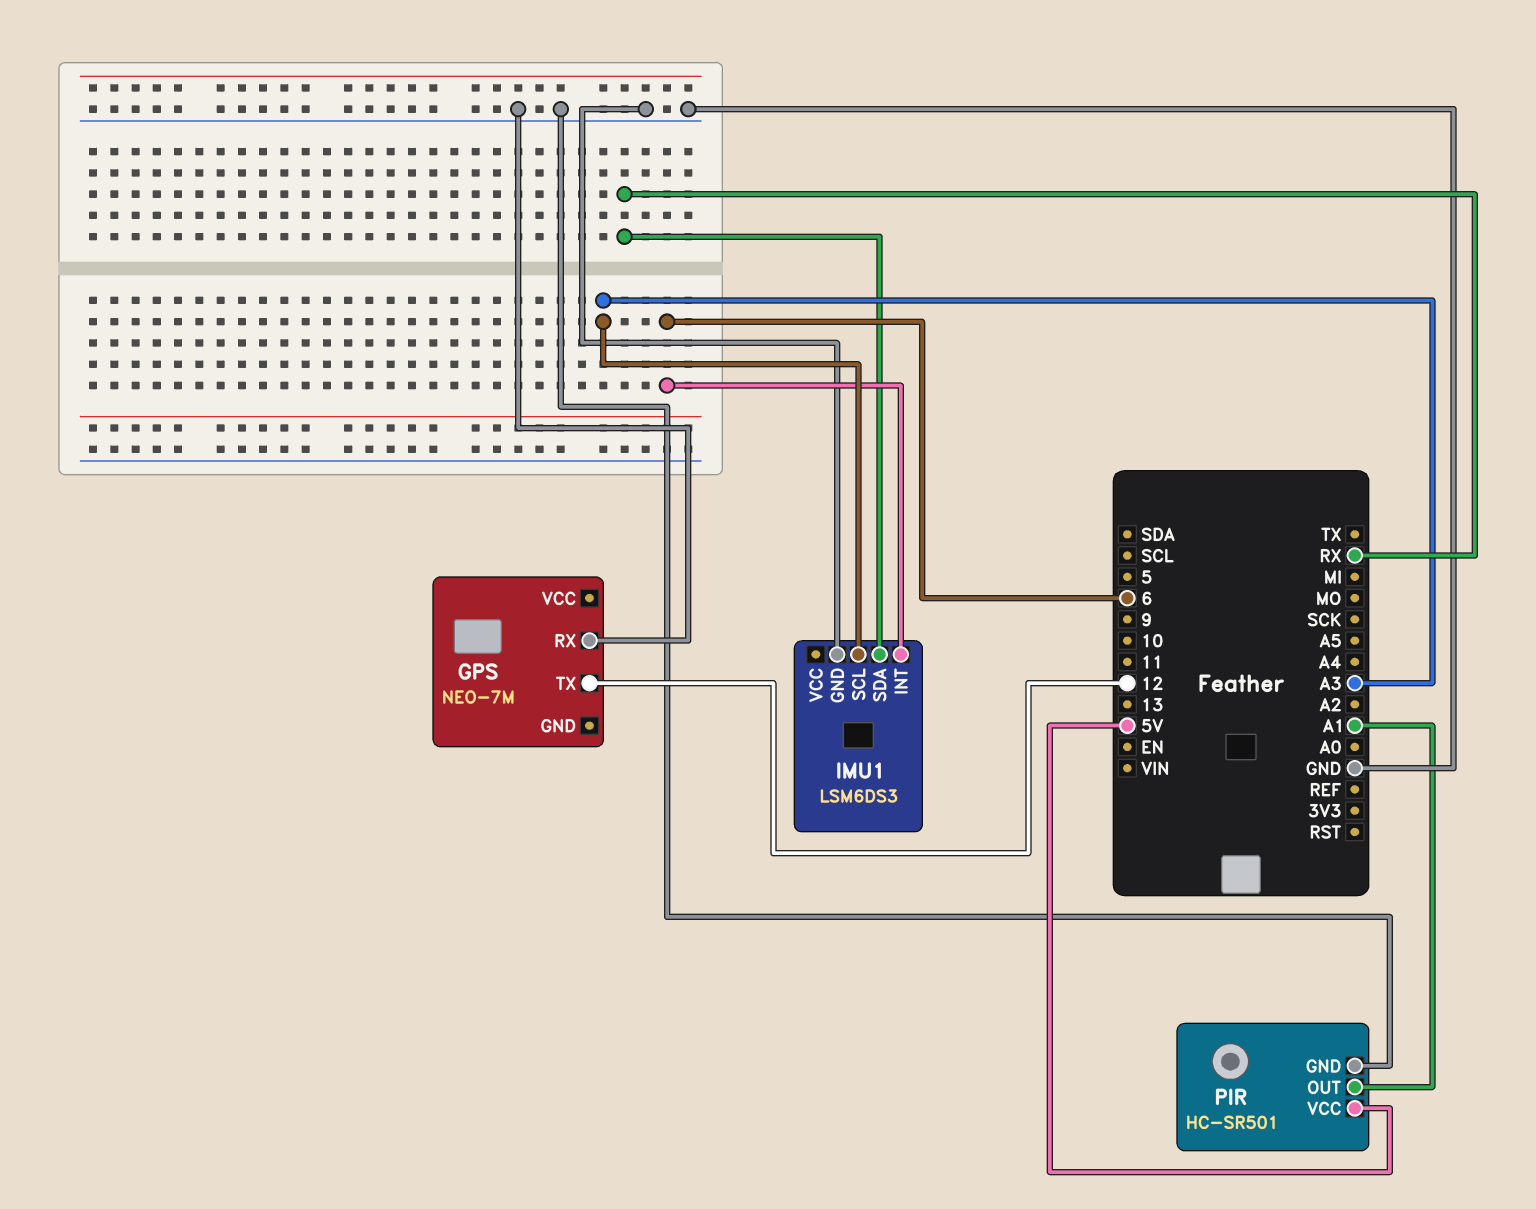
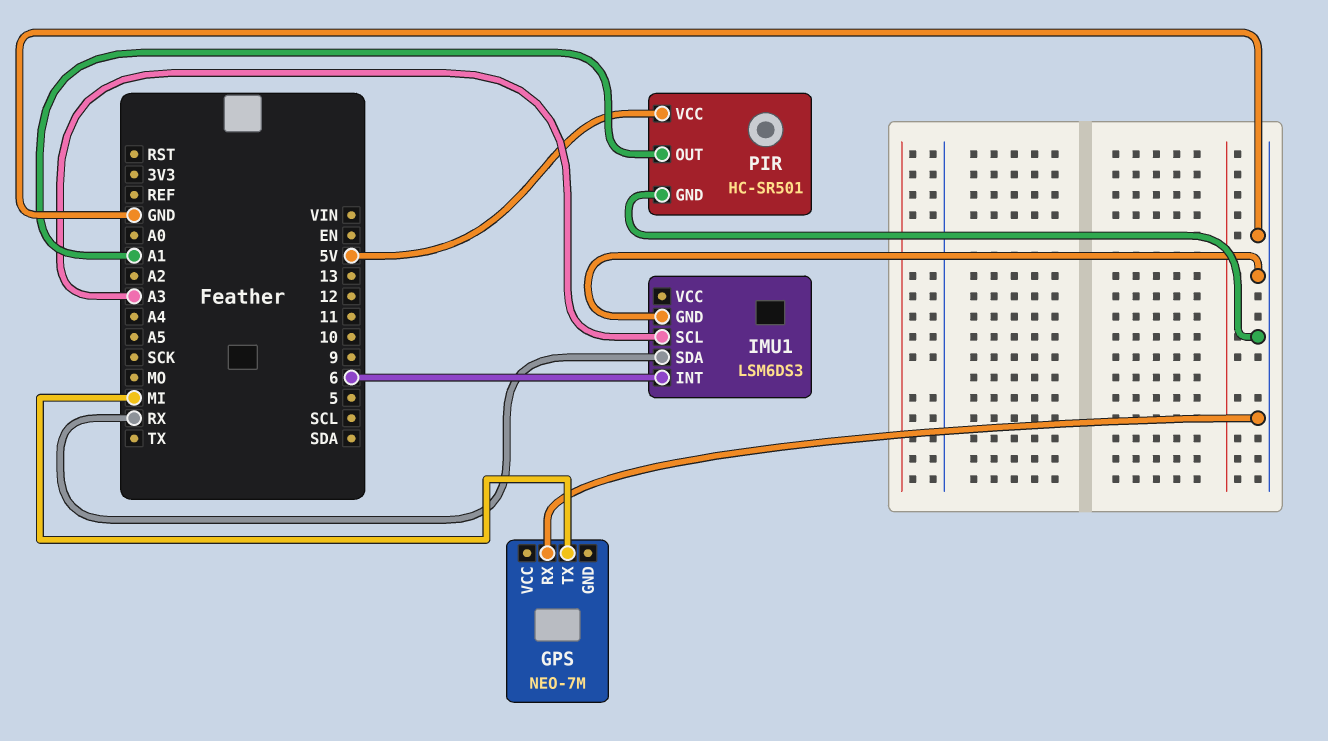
GPS pin TX: 12 -> MI

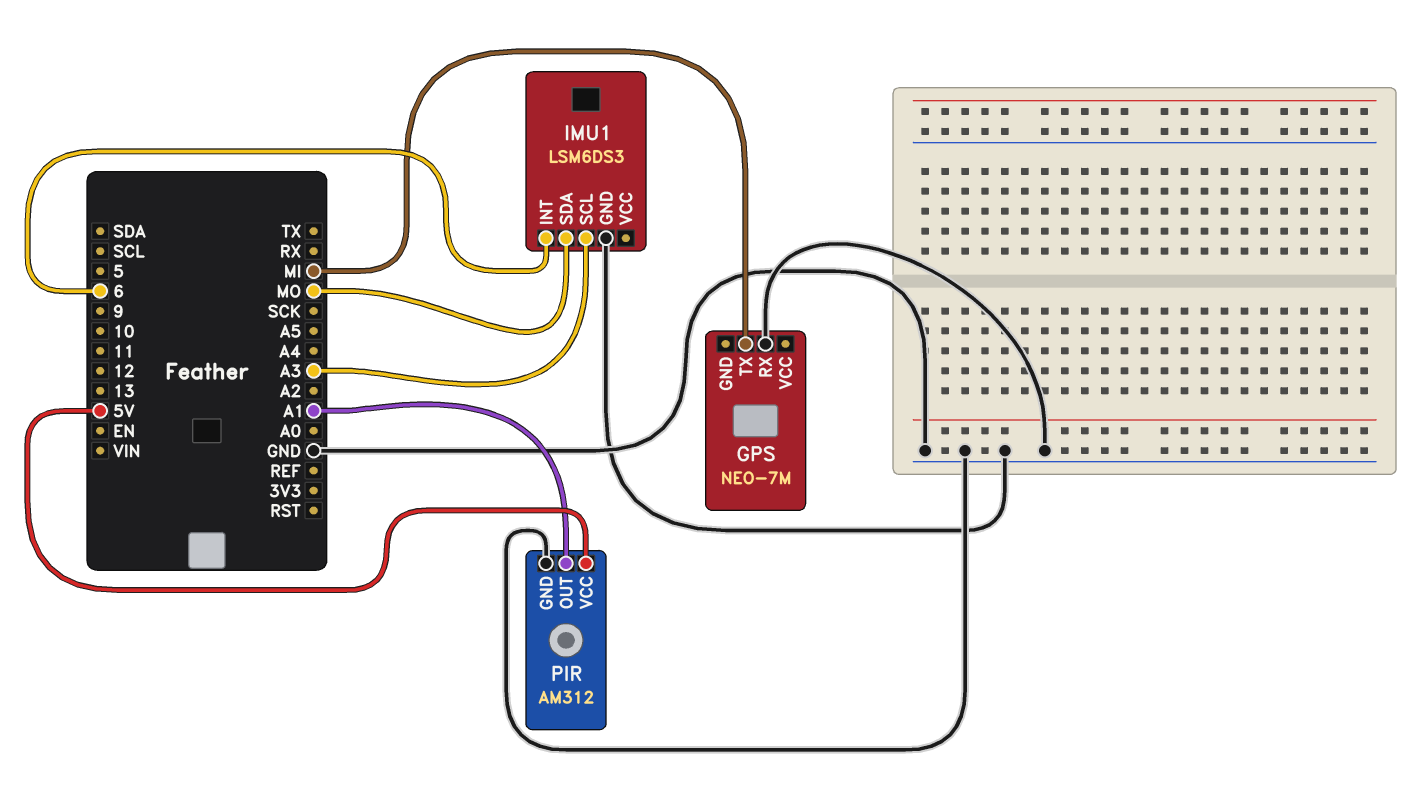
IMU1 pin SDA: RX -> MO
PIR: HC-SR501 -> AM312

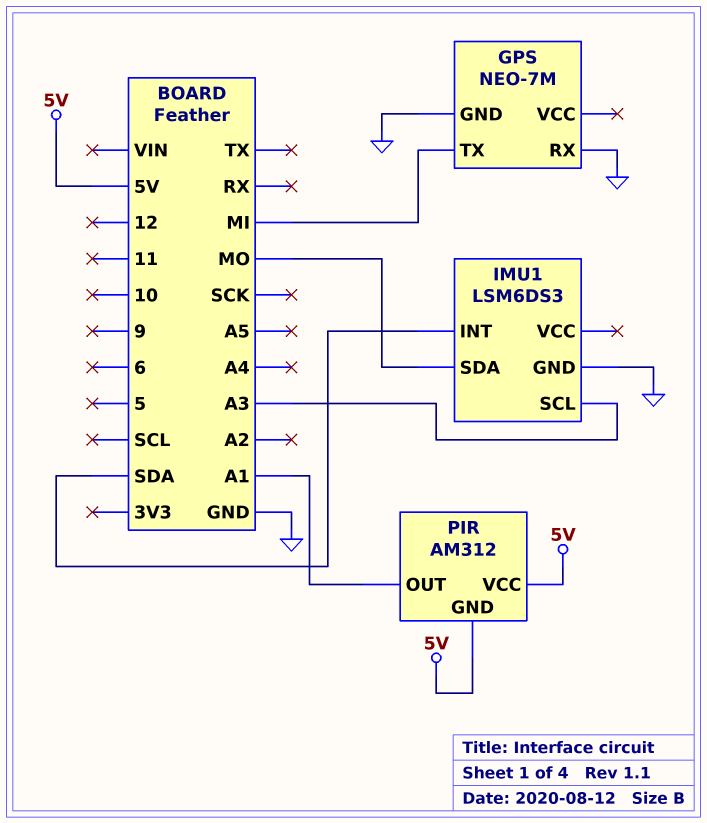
GPS pin GND: none -> GND
IMU1 pin INT: 6 -> SDA
PIR pin GND: GND -> 5V

